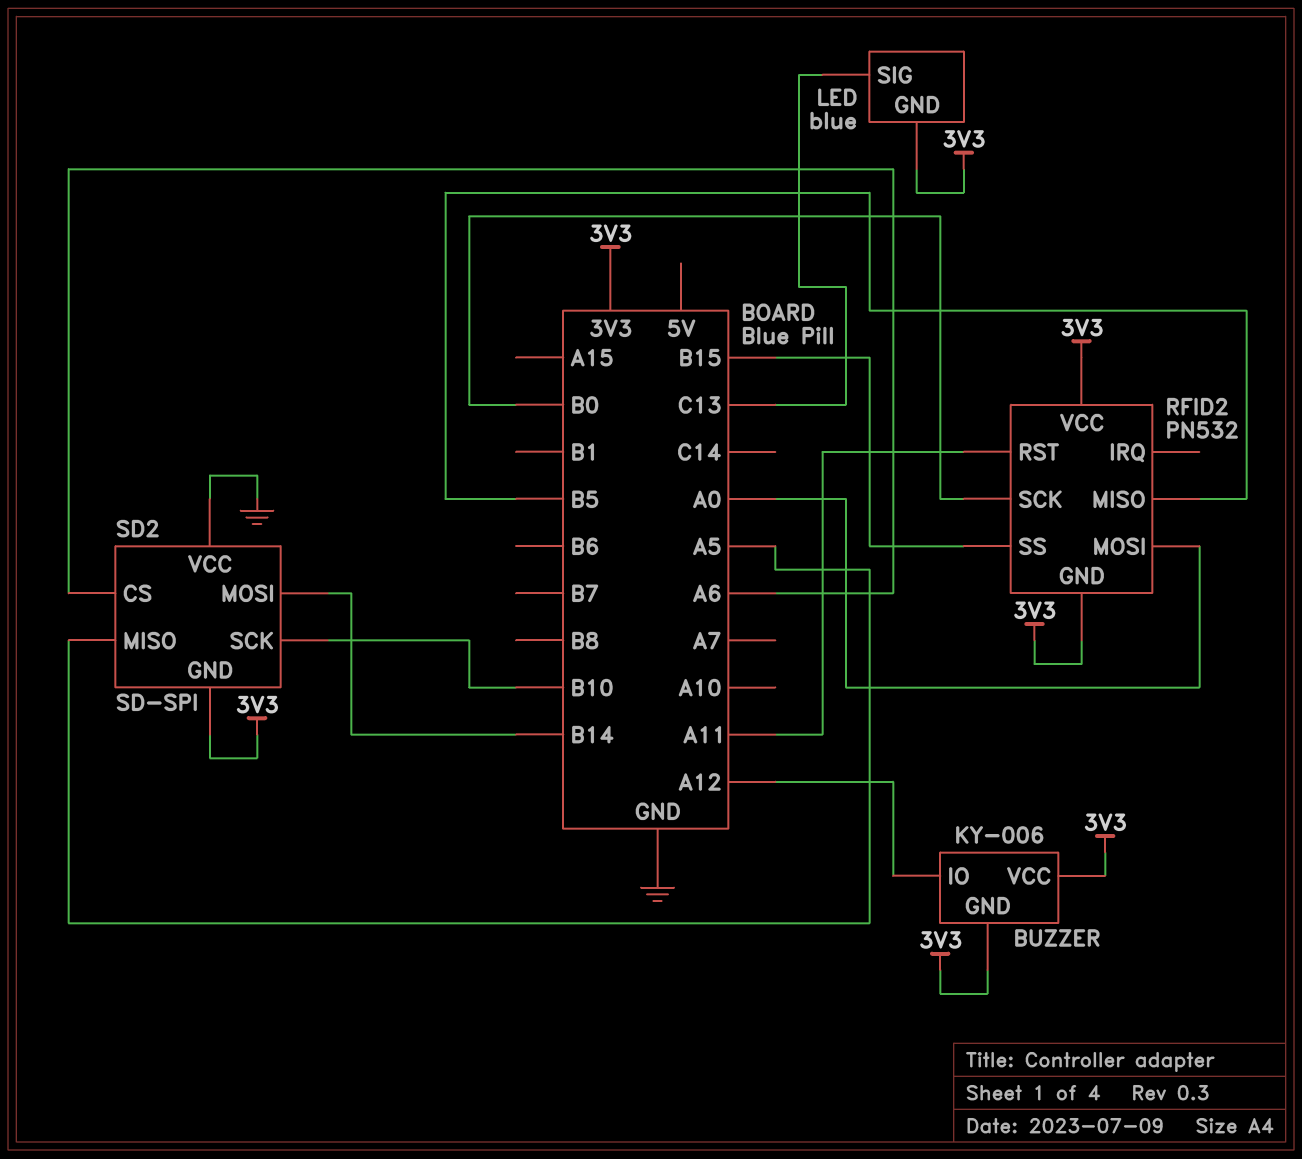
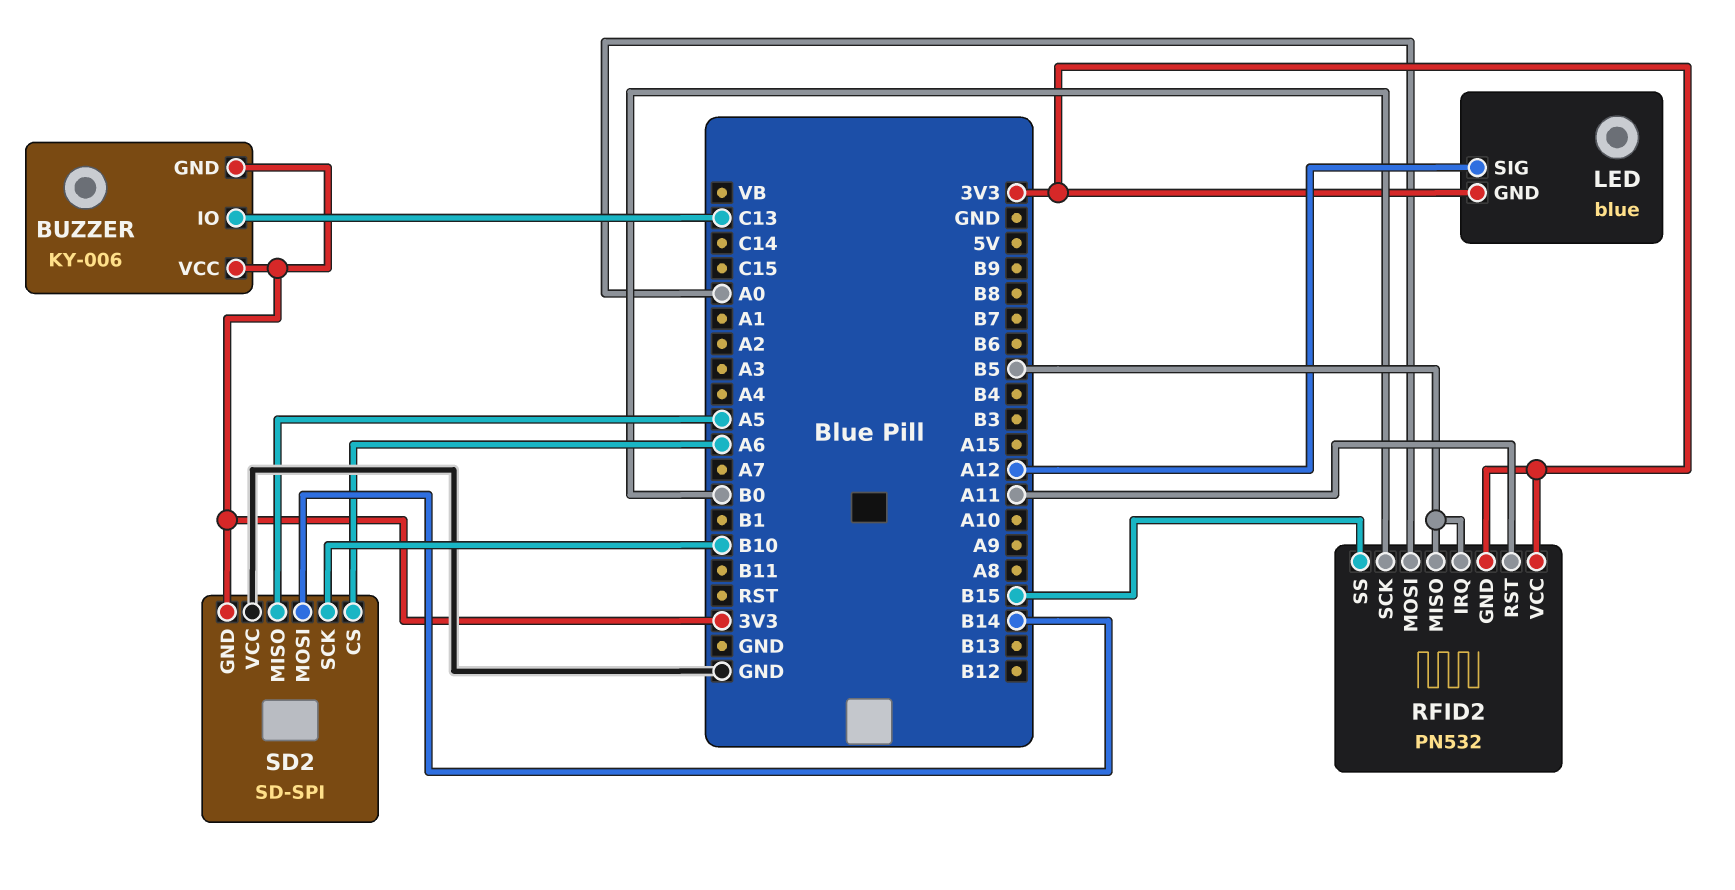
BUZZER pin IO: A12 -> C13
LED pin SIG: C13 -> A12
RFID2 pin IRQ: none -> B5

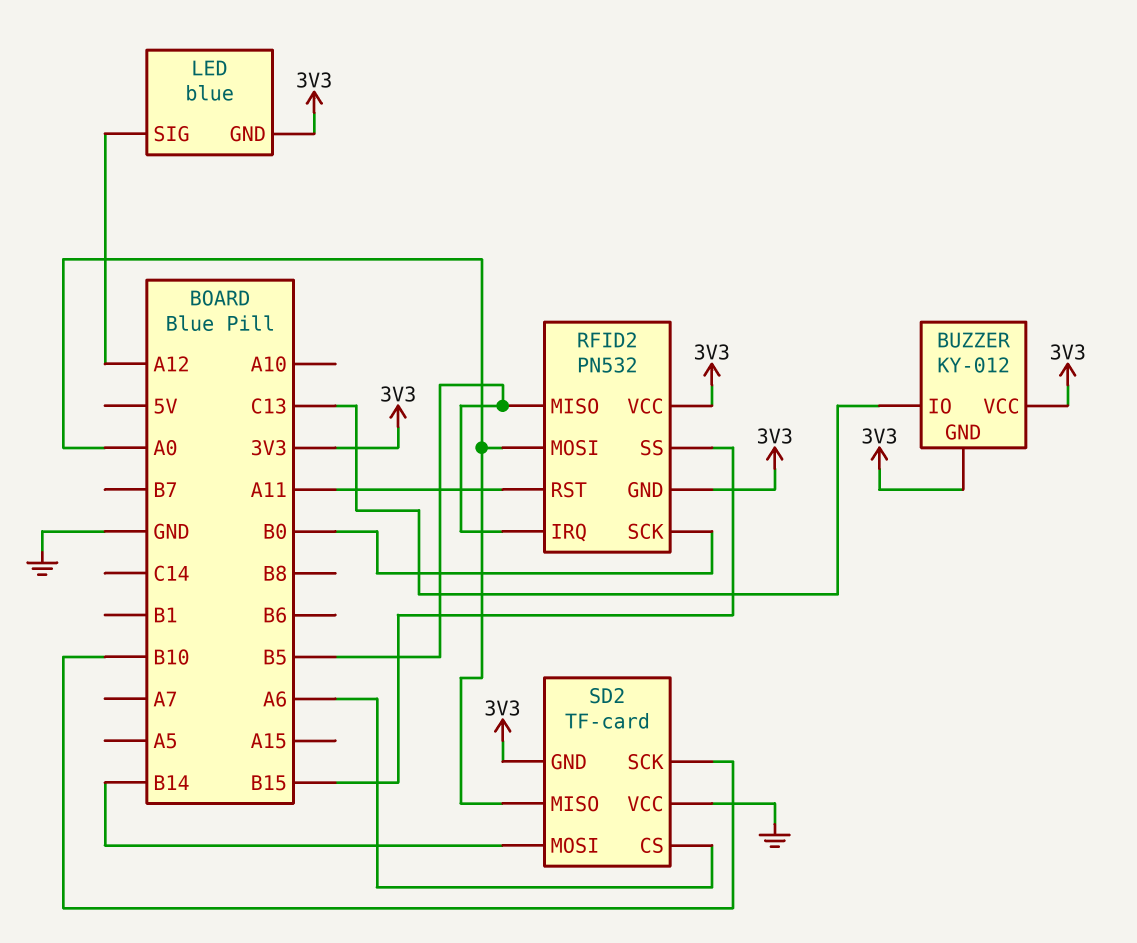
BUZZER: KY-006 -> KY-012
SD2: SD-SPI -> TF-card
SD2 pin MISO: A5 -> A0

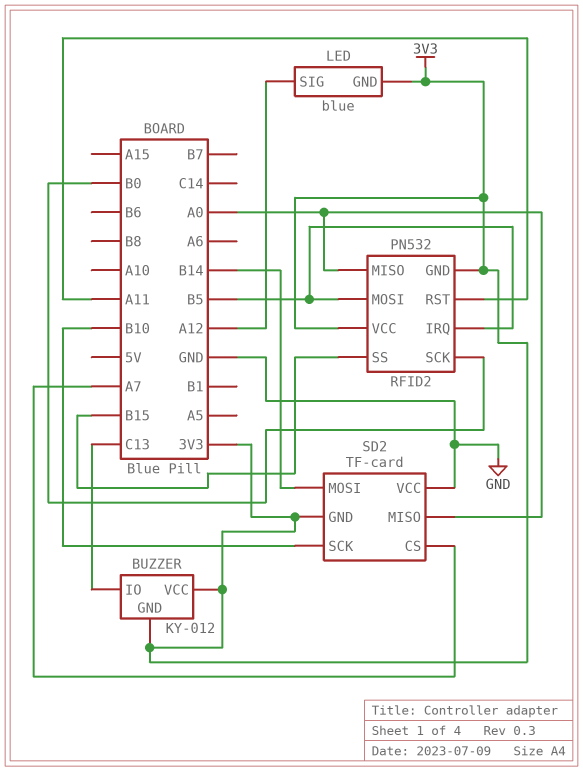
RFID2 pin MISO: B5 -> A0
RFID2 pin MOSI: A0 -> B5
SD2 pin CS: A6 -> A7

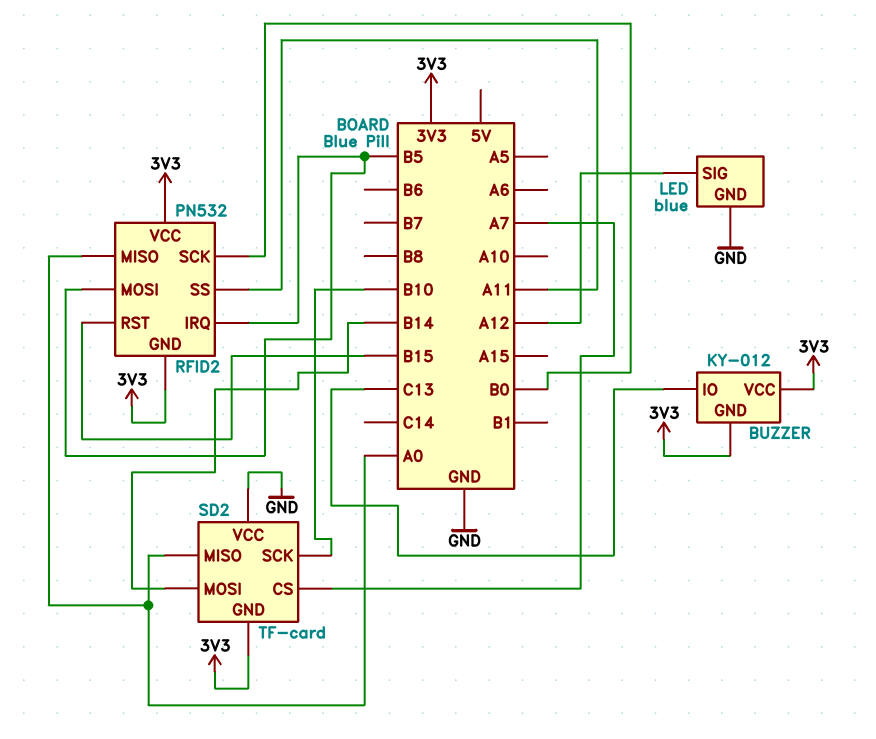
LED pin GND: 3V3 -> GND
RFID2 pin RST: A11 -> B15
RFID2 pin SS: B15 -> A11

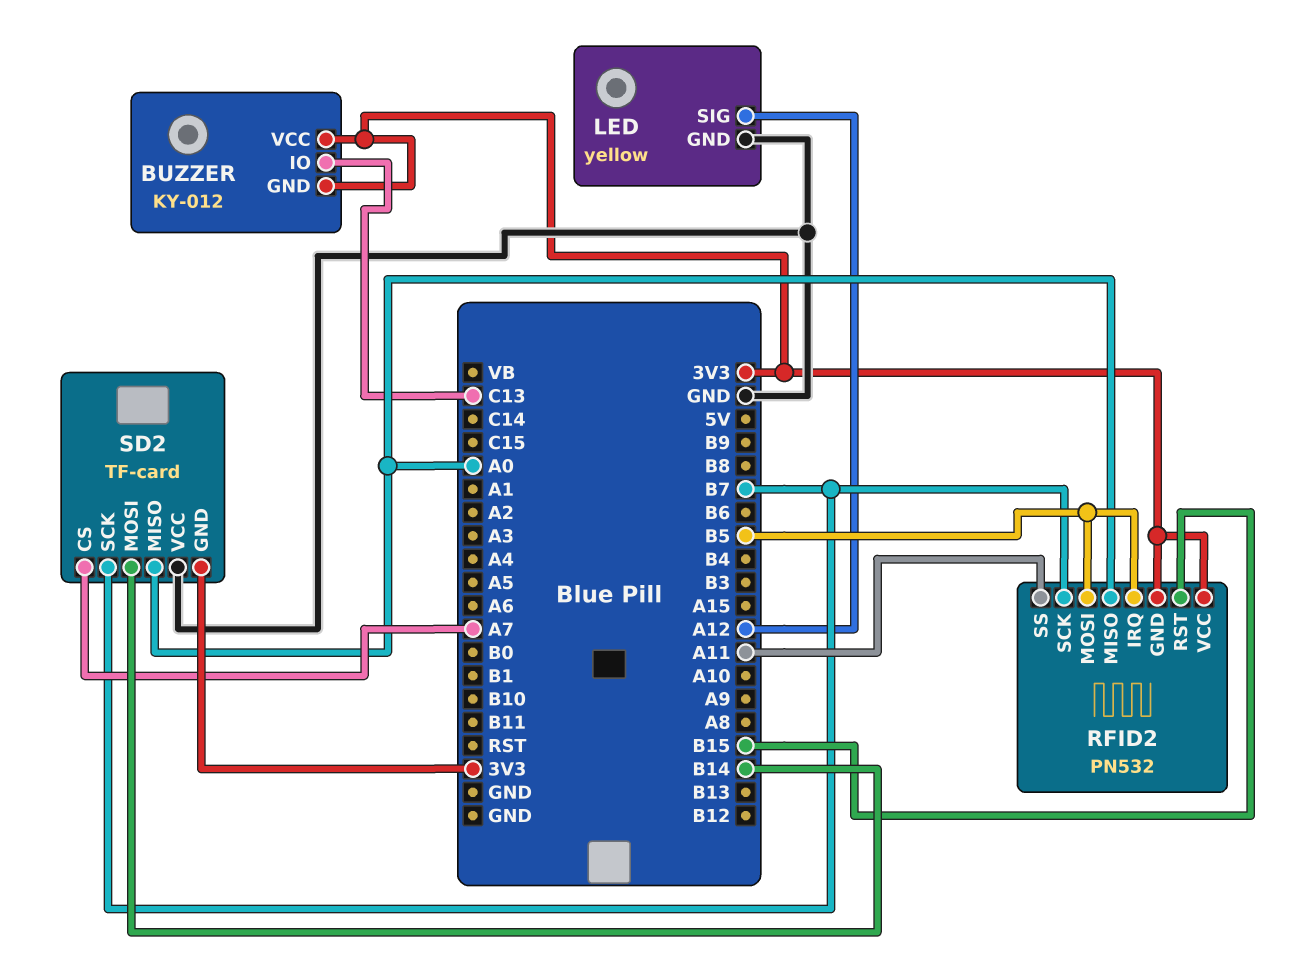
LED: blue -> yellow
RFID2 pin SCK: B0 -> B7
SD2 pin SCK: B10 -> B7

